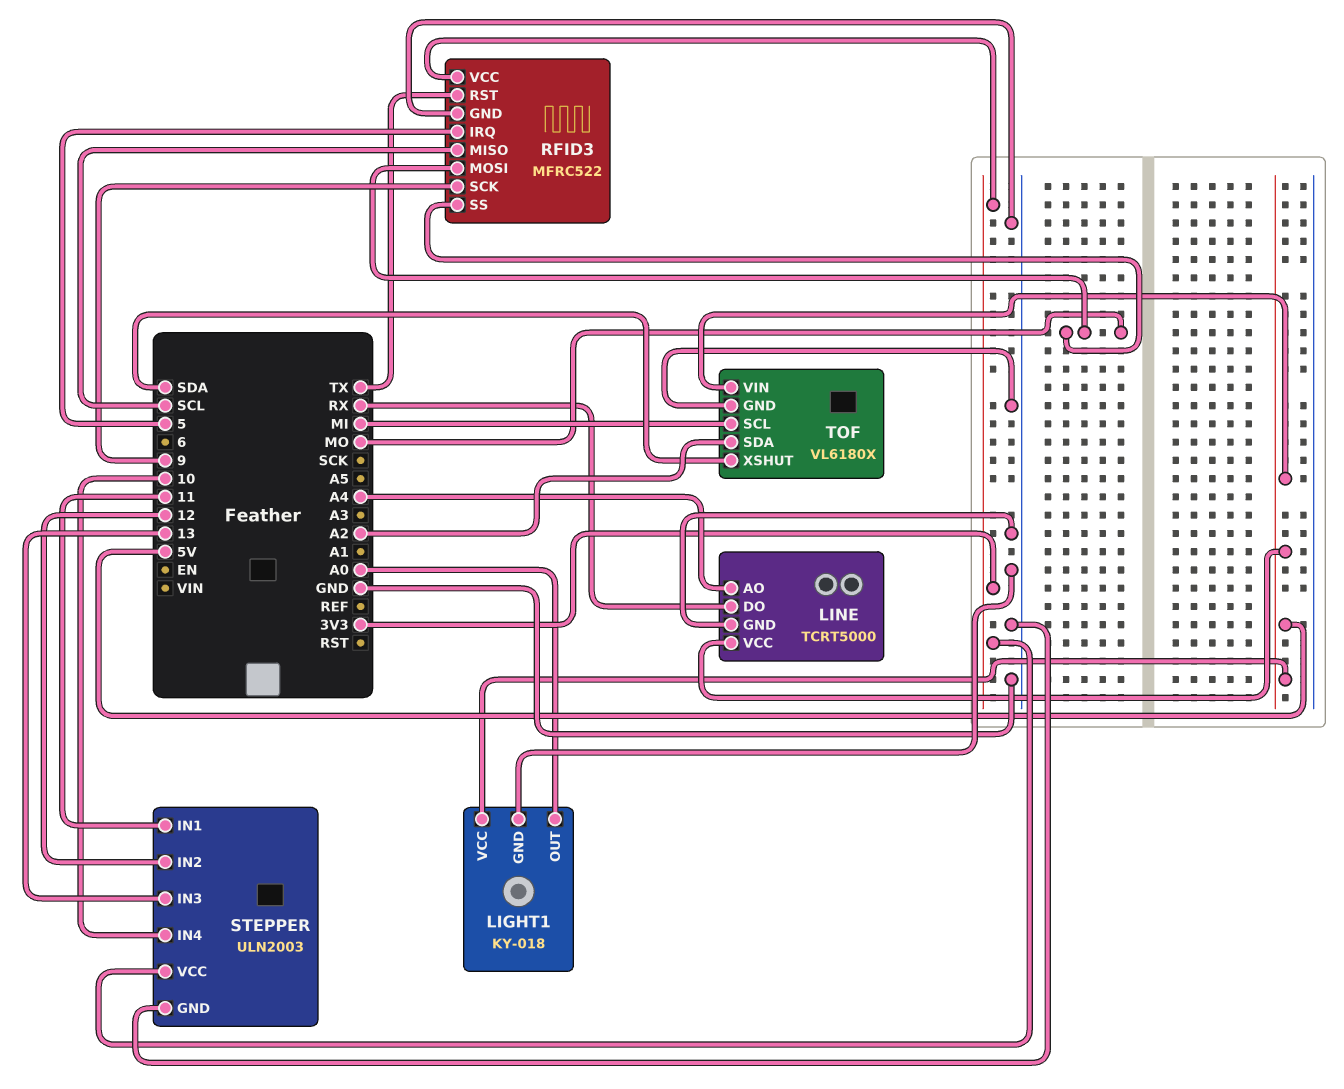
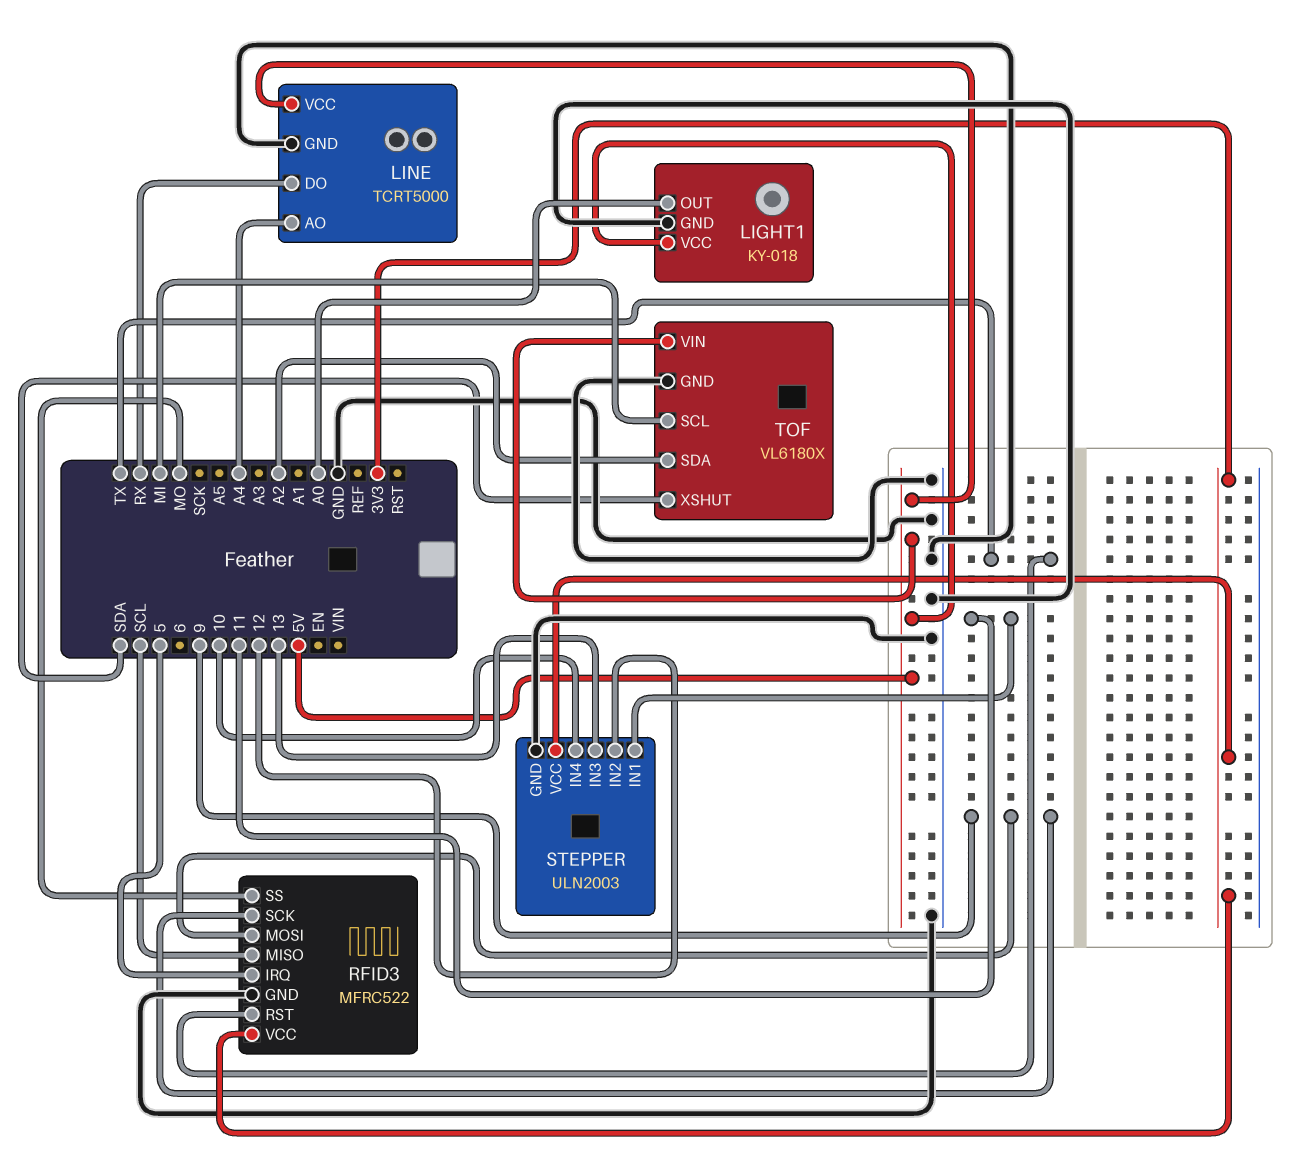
RFID3 pin MOSI: MO -> 9

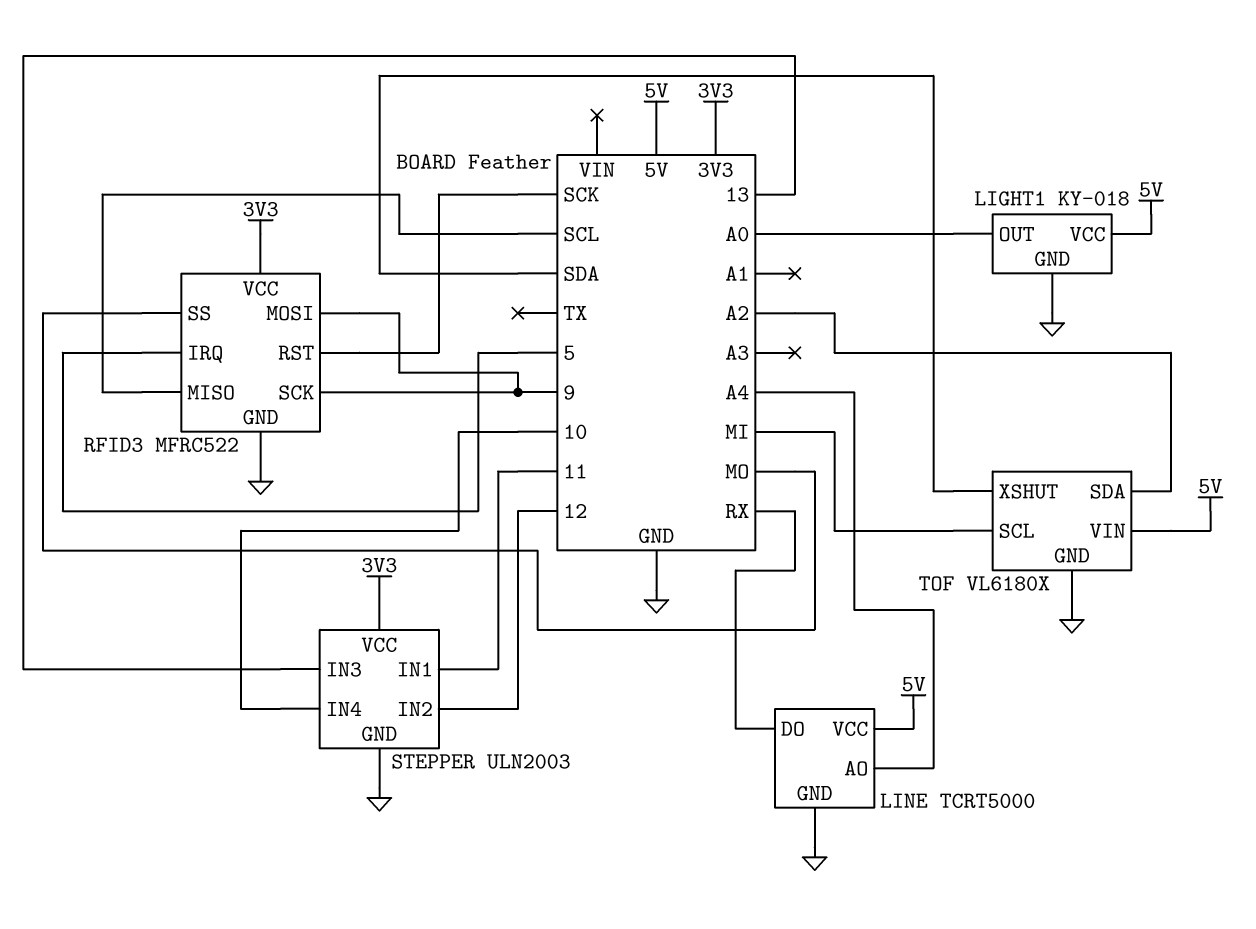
RFID3 pin RST: TX -> SCK

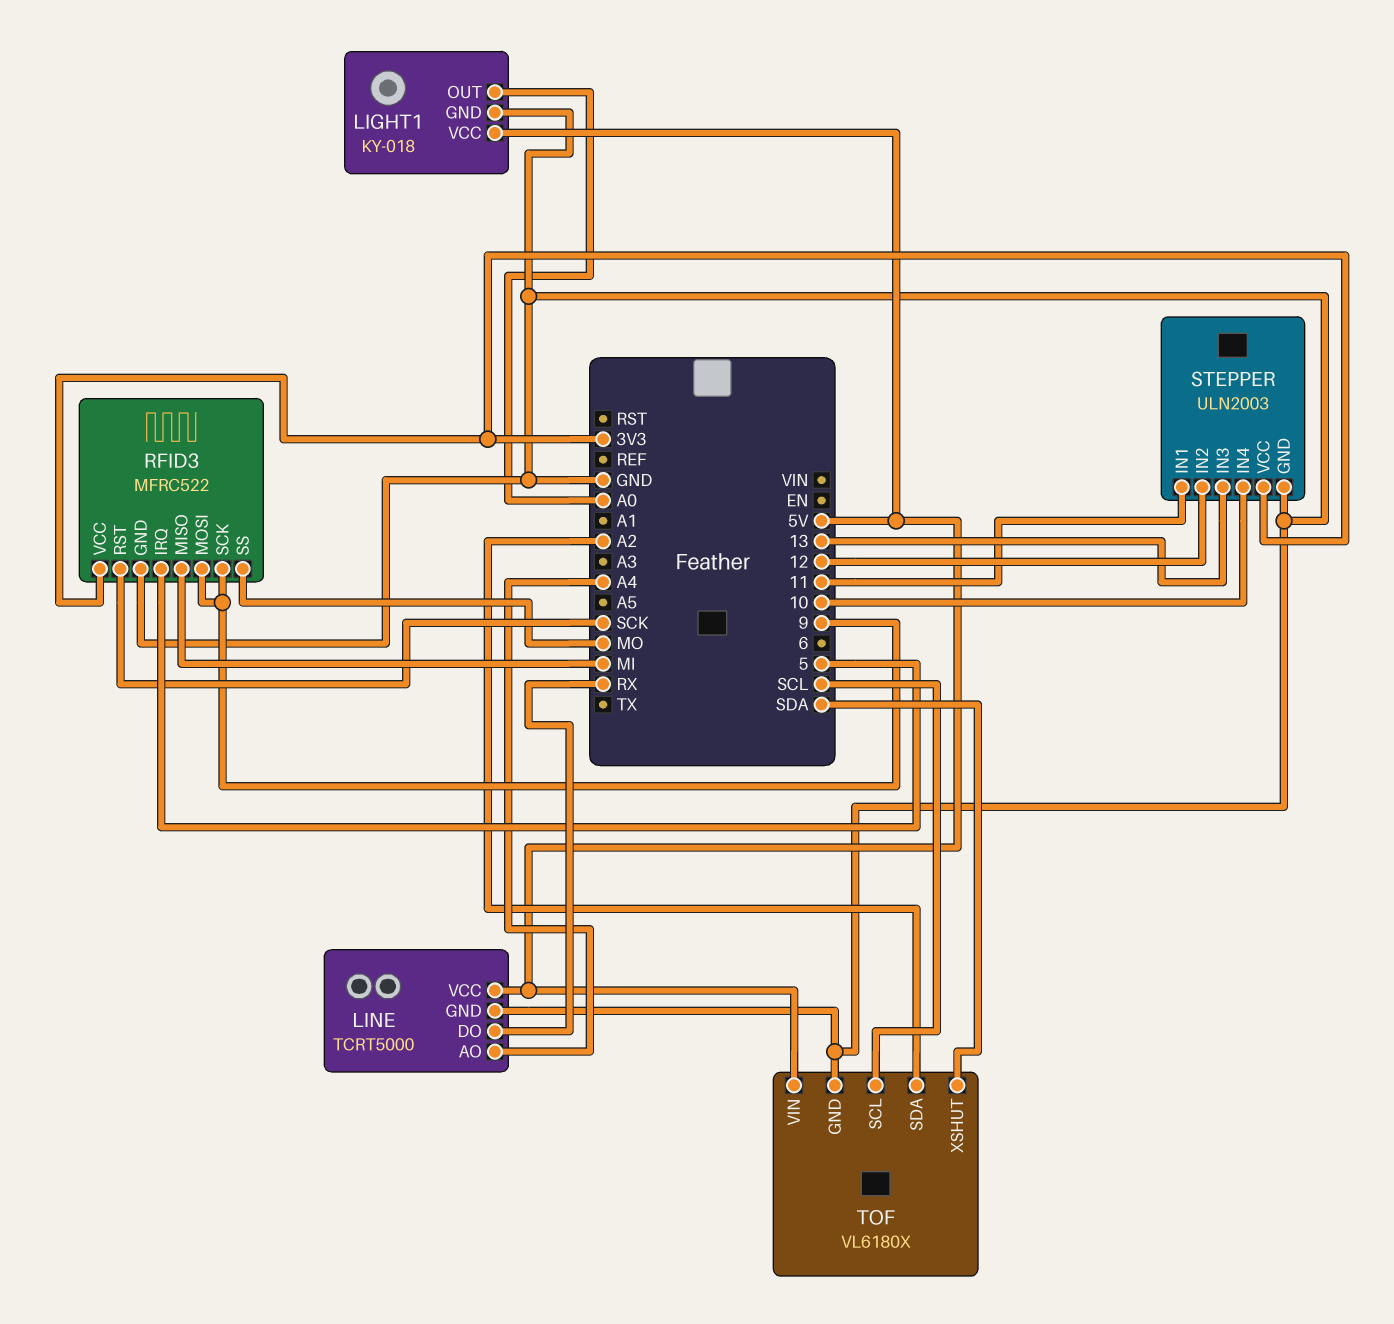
RFID3 pin MISO: SCL -> MI
TOF pin SCL: MI -> SCL

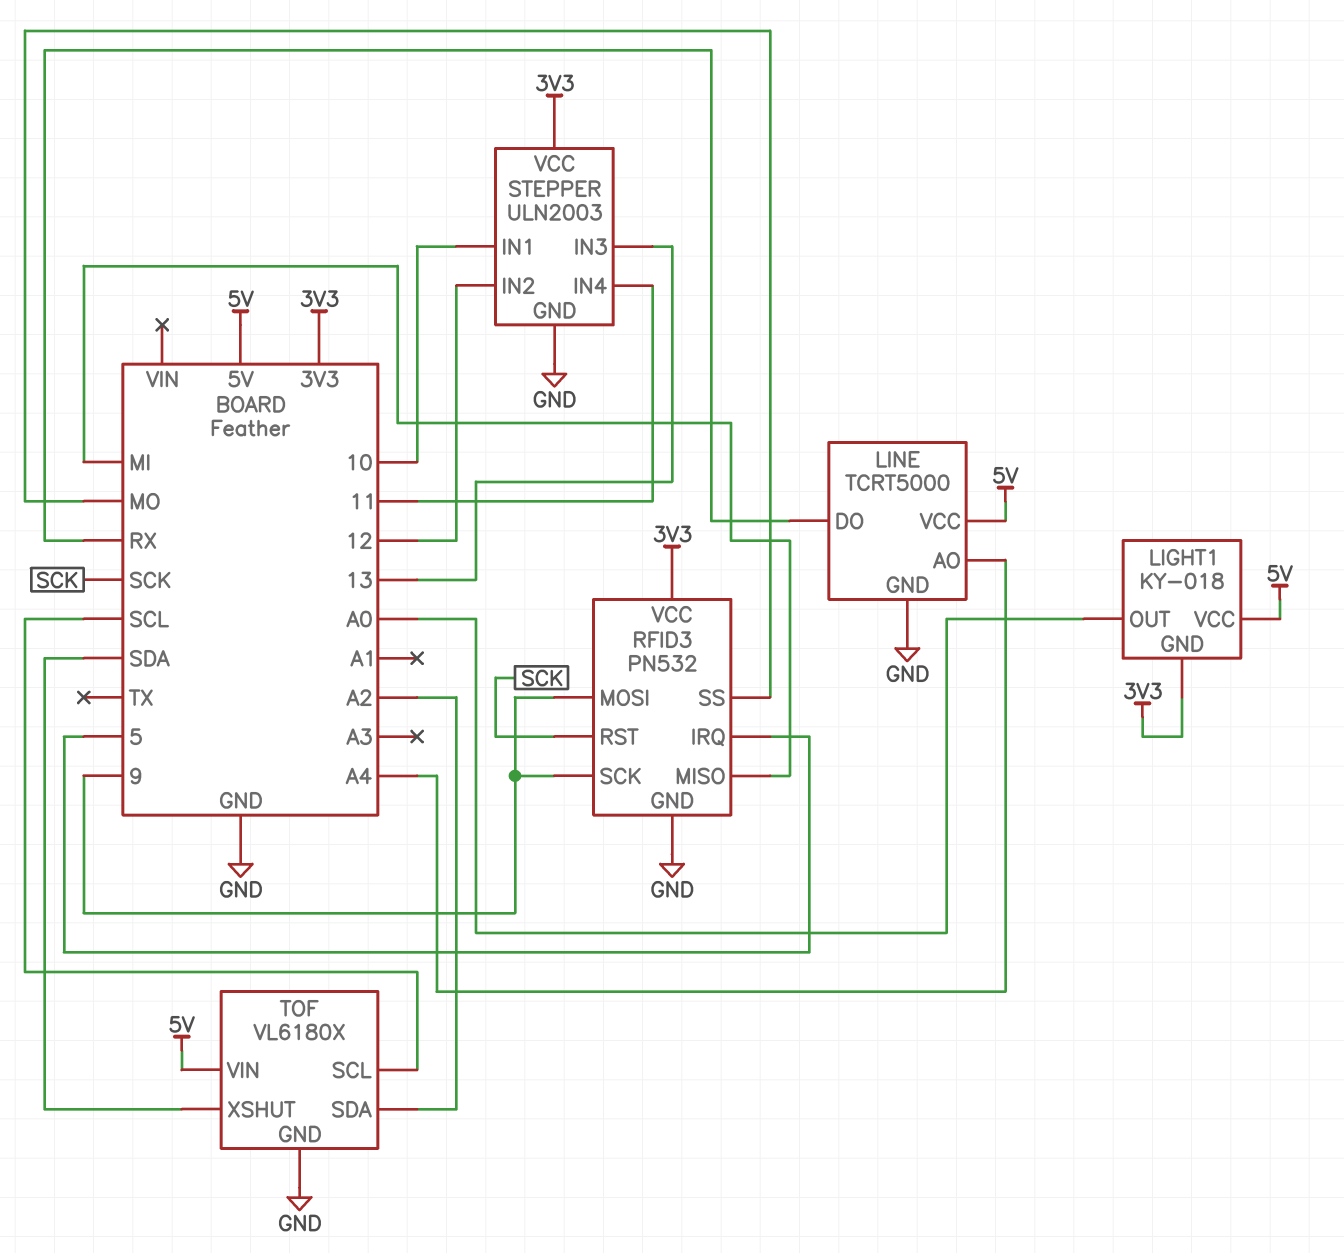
LIGHT1 pin GND: GND -> 3V3
RFID3: MFRC522 -> PN532
STEPPER pin IN1: 11 -> 10
STEPPER pin IN4: 10 -> 11

